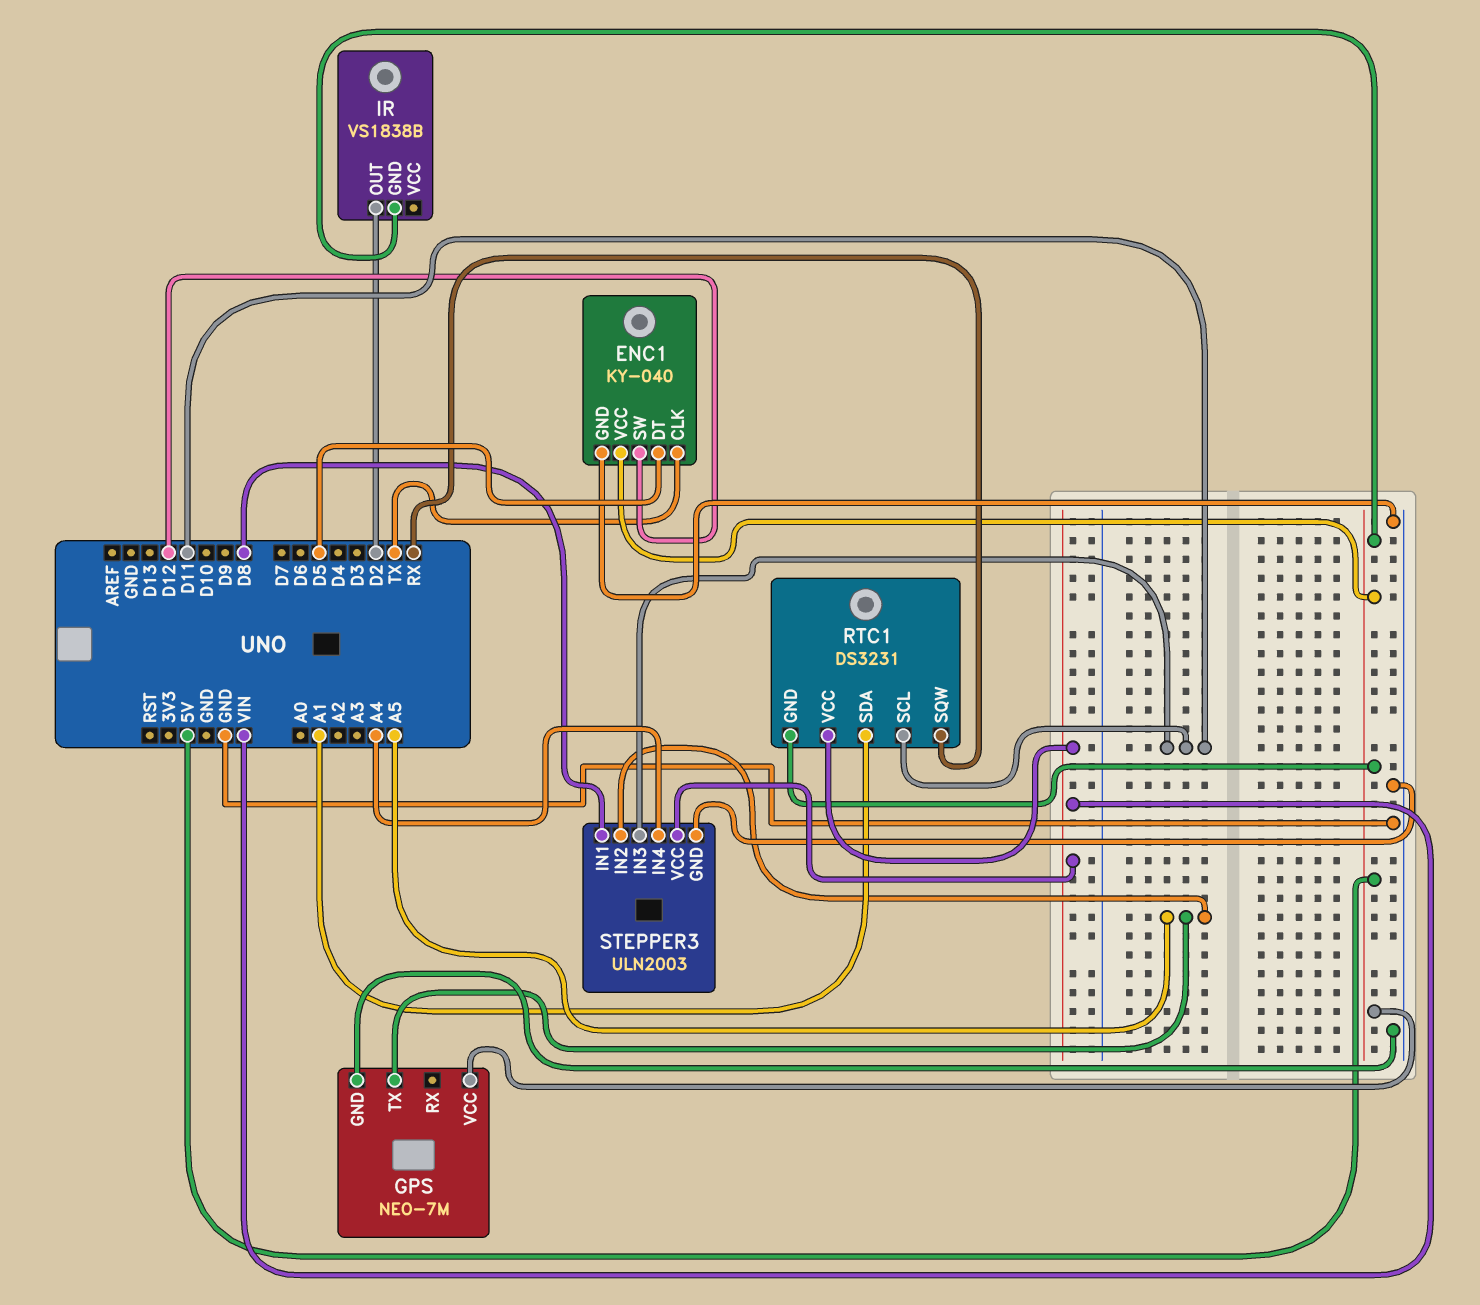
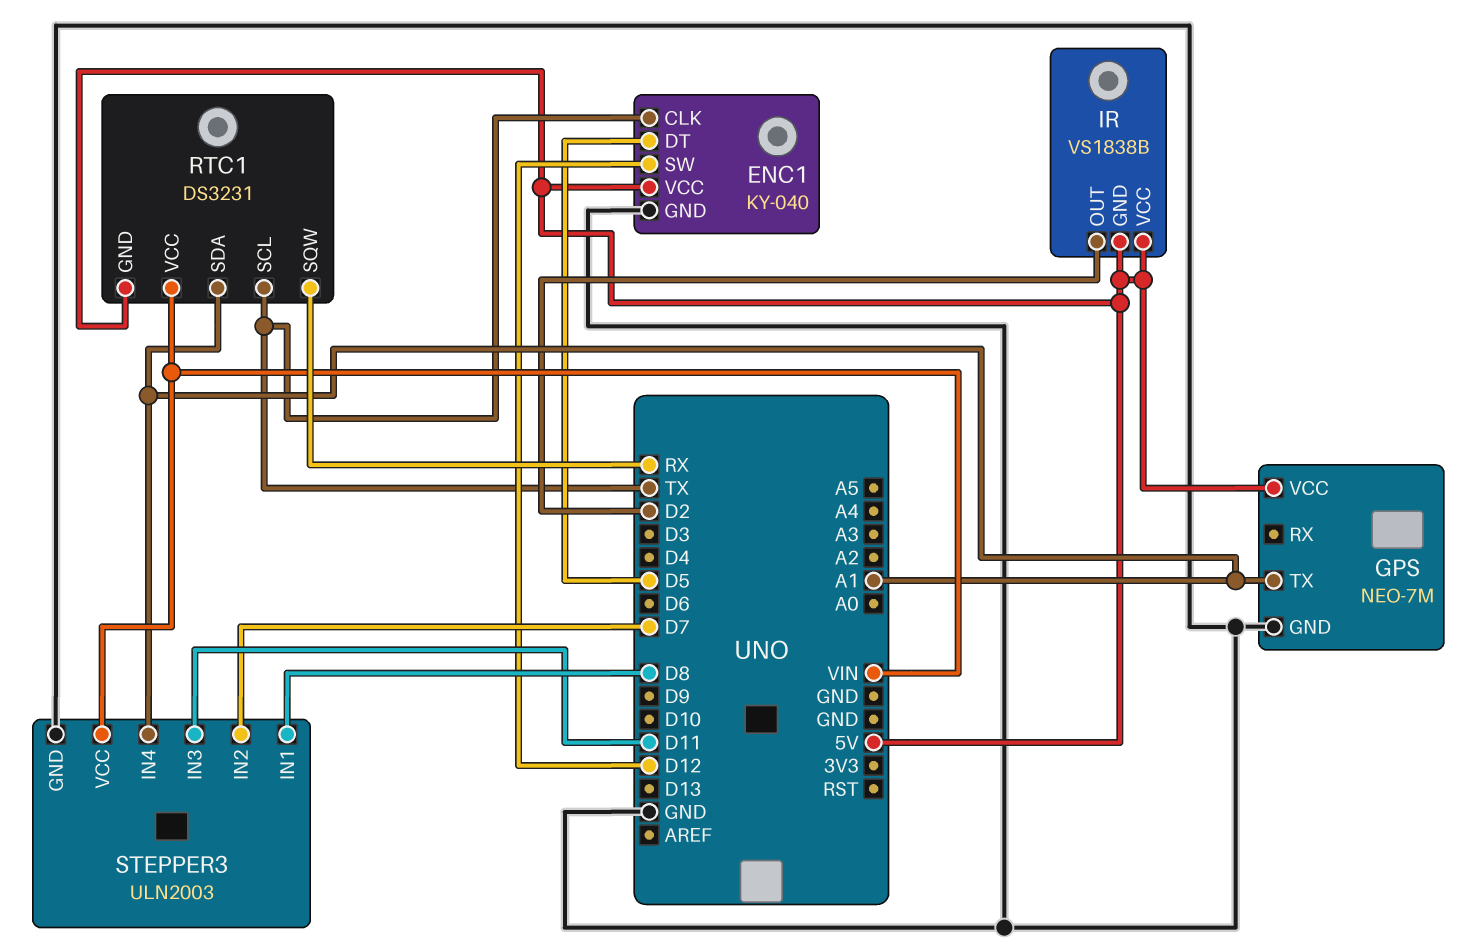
GPS pin TX: A5 -> A1
IR pin VCC: none -> 5V
RTC1 pin SCL: D11 -> TX
STEPPER3 pin IN2: A5 -> D7
STEPPER3 pin IN4: A4 -> A1

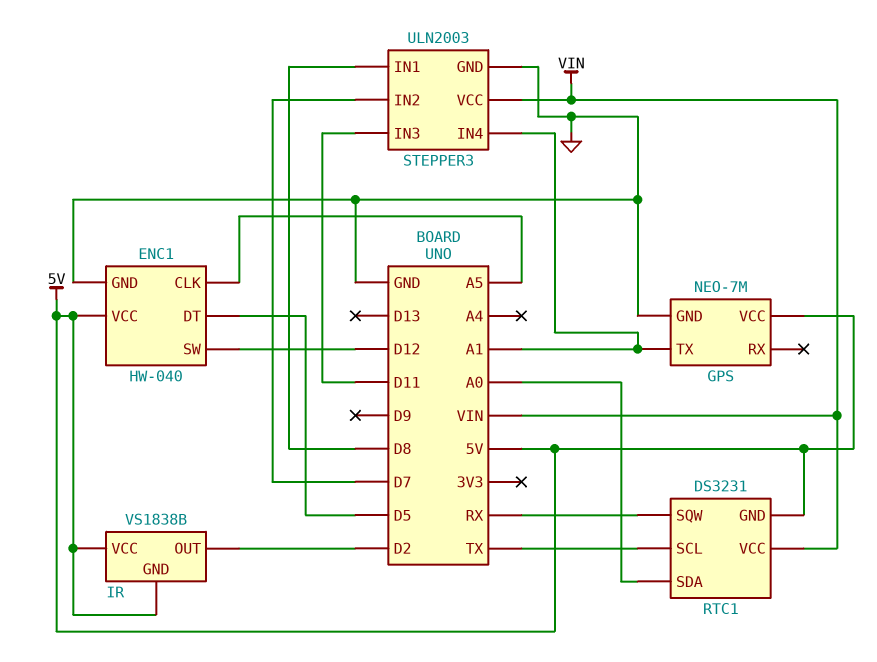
ENC1: KY-040 -> HW-040
ENC1 pin CLK: TX -> A5
RTC1 pin SDA: A1 -> A0

